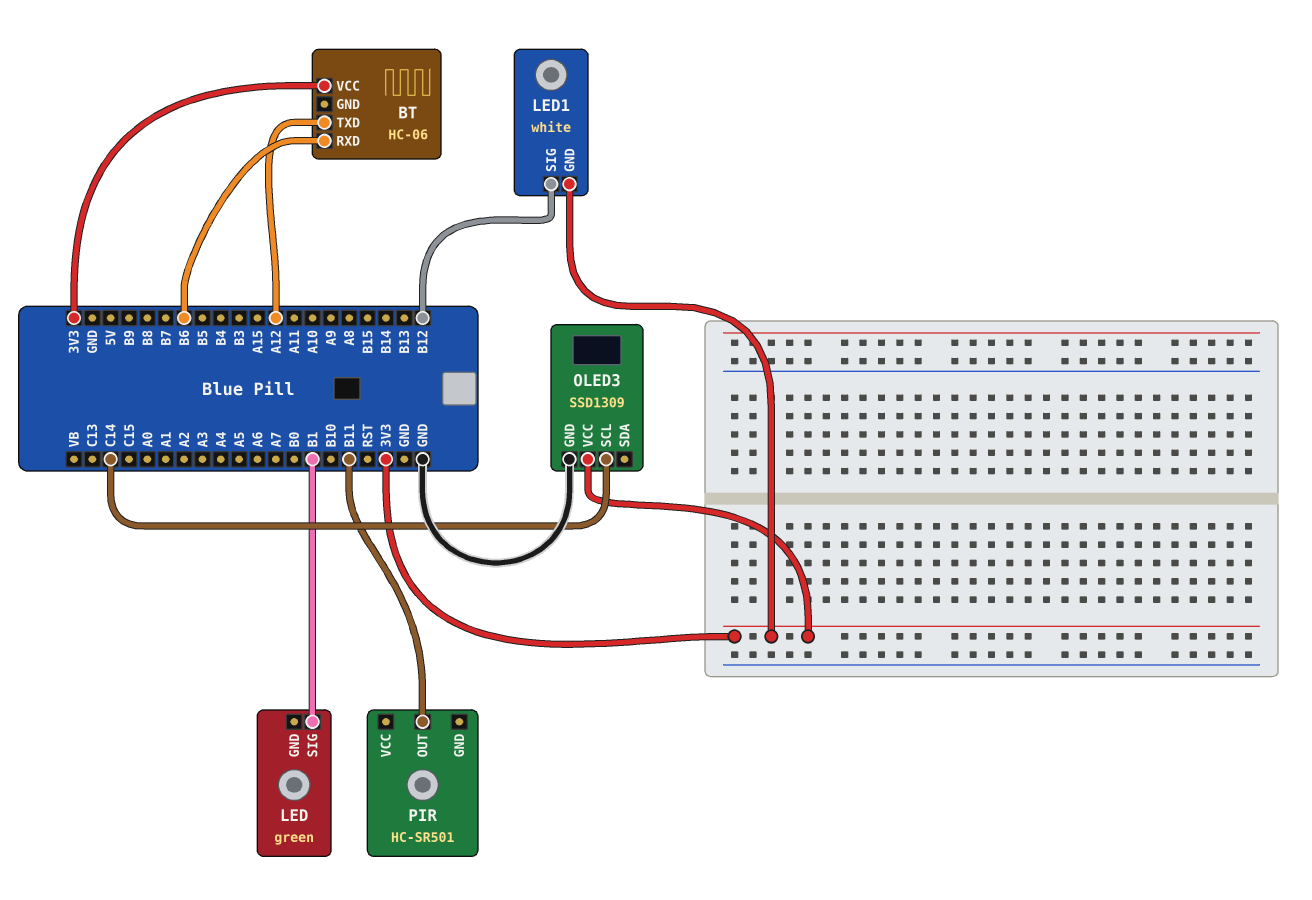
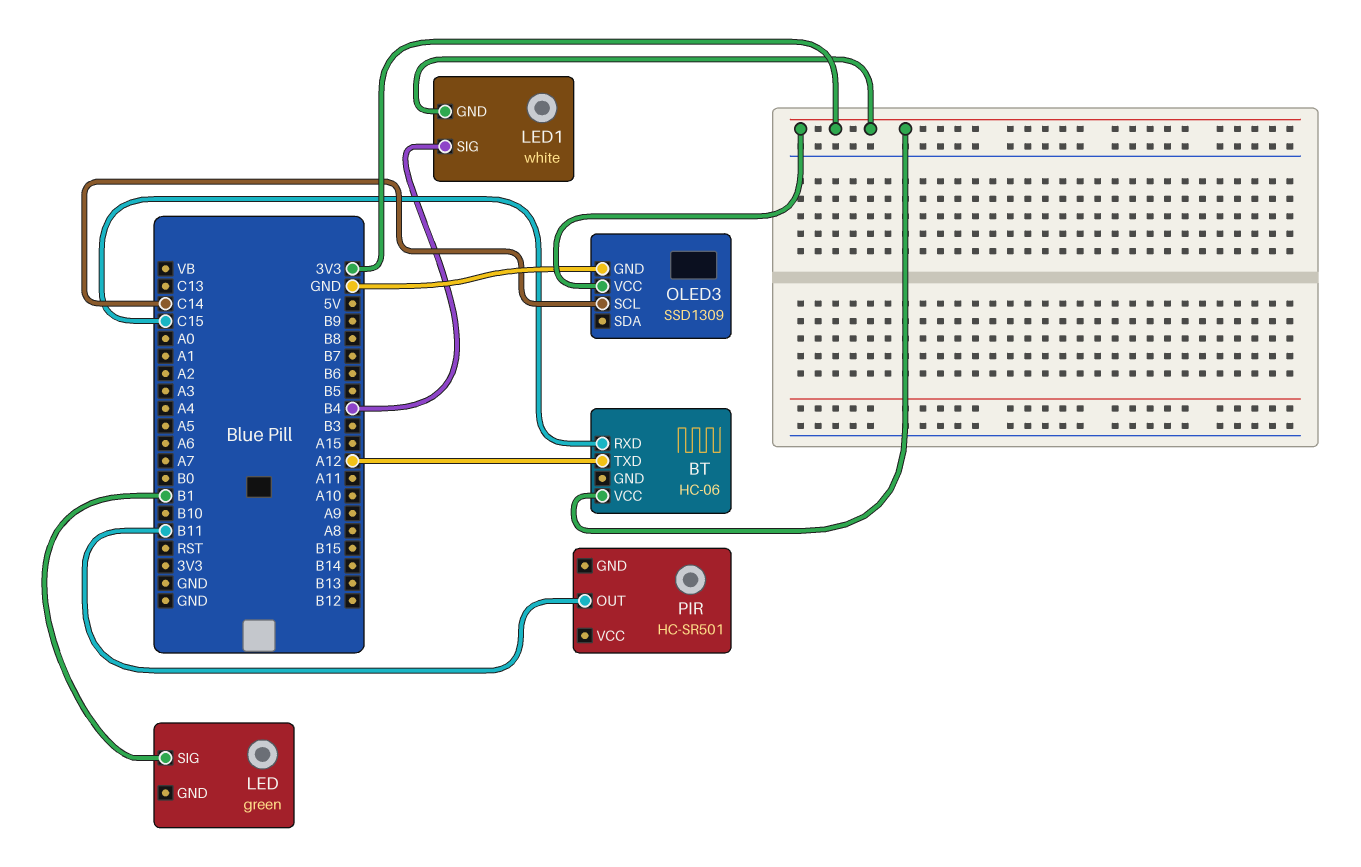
BT pin RXD: B6 -> C15
LED1 pin SIG: B12 -> B4

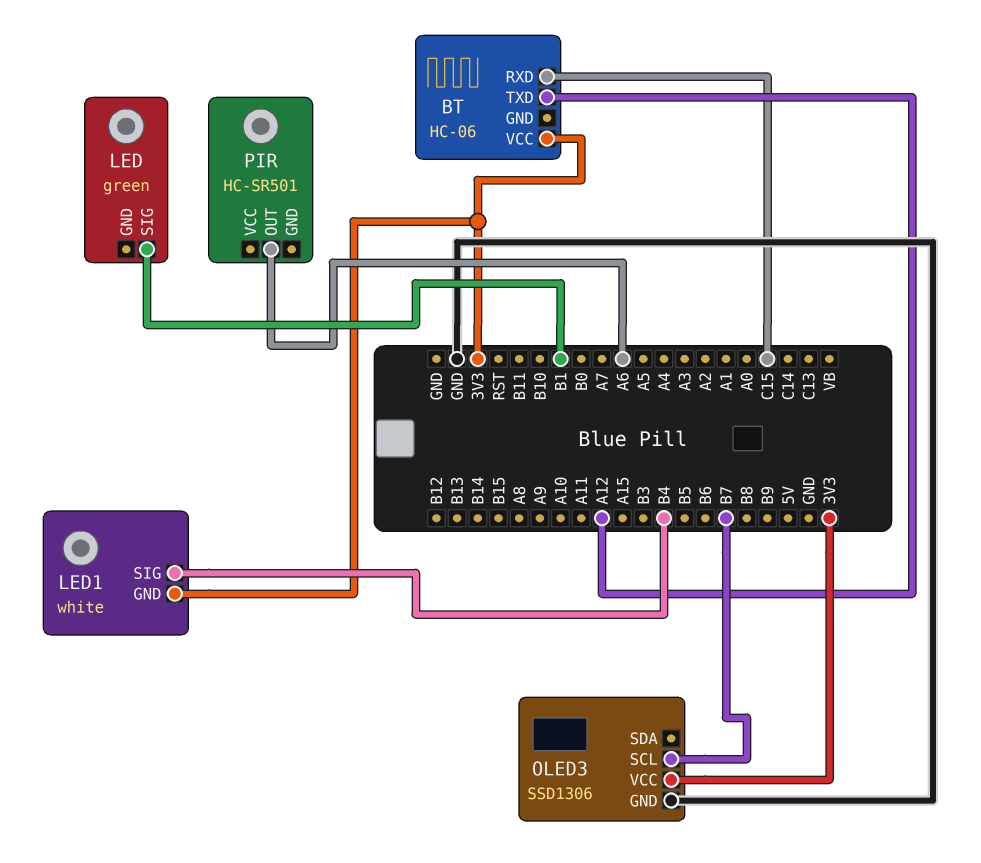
OLED3: SSD1309 -> SSD1306
OLED3 pin SCL: C14 -> B7
PIR pin OUT: B11 -> A6

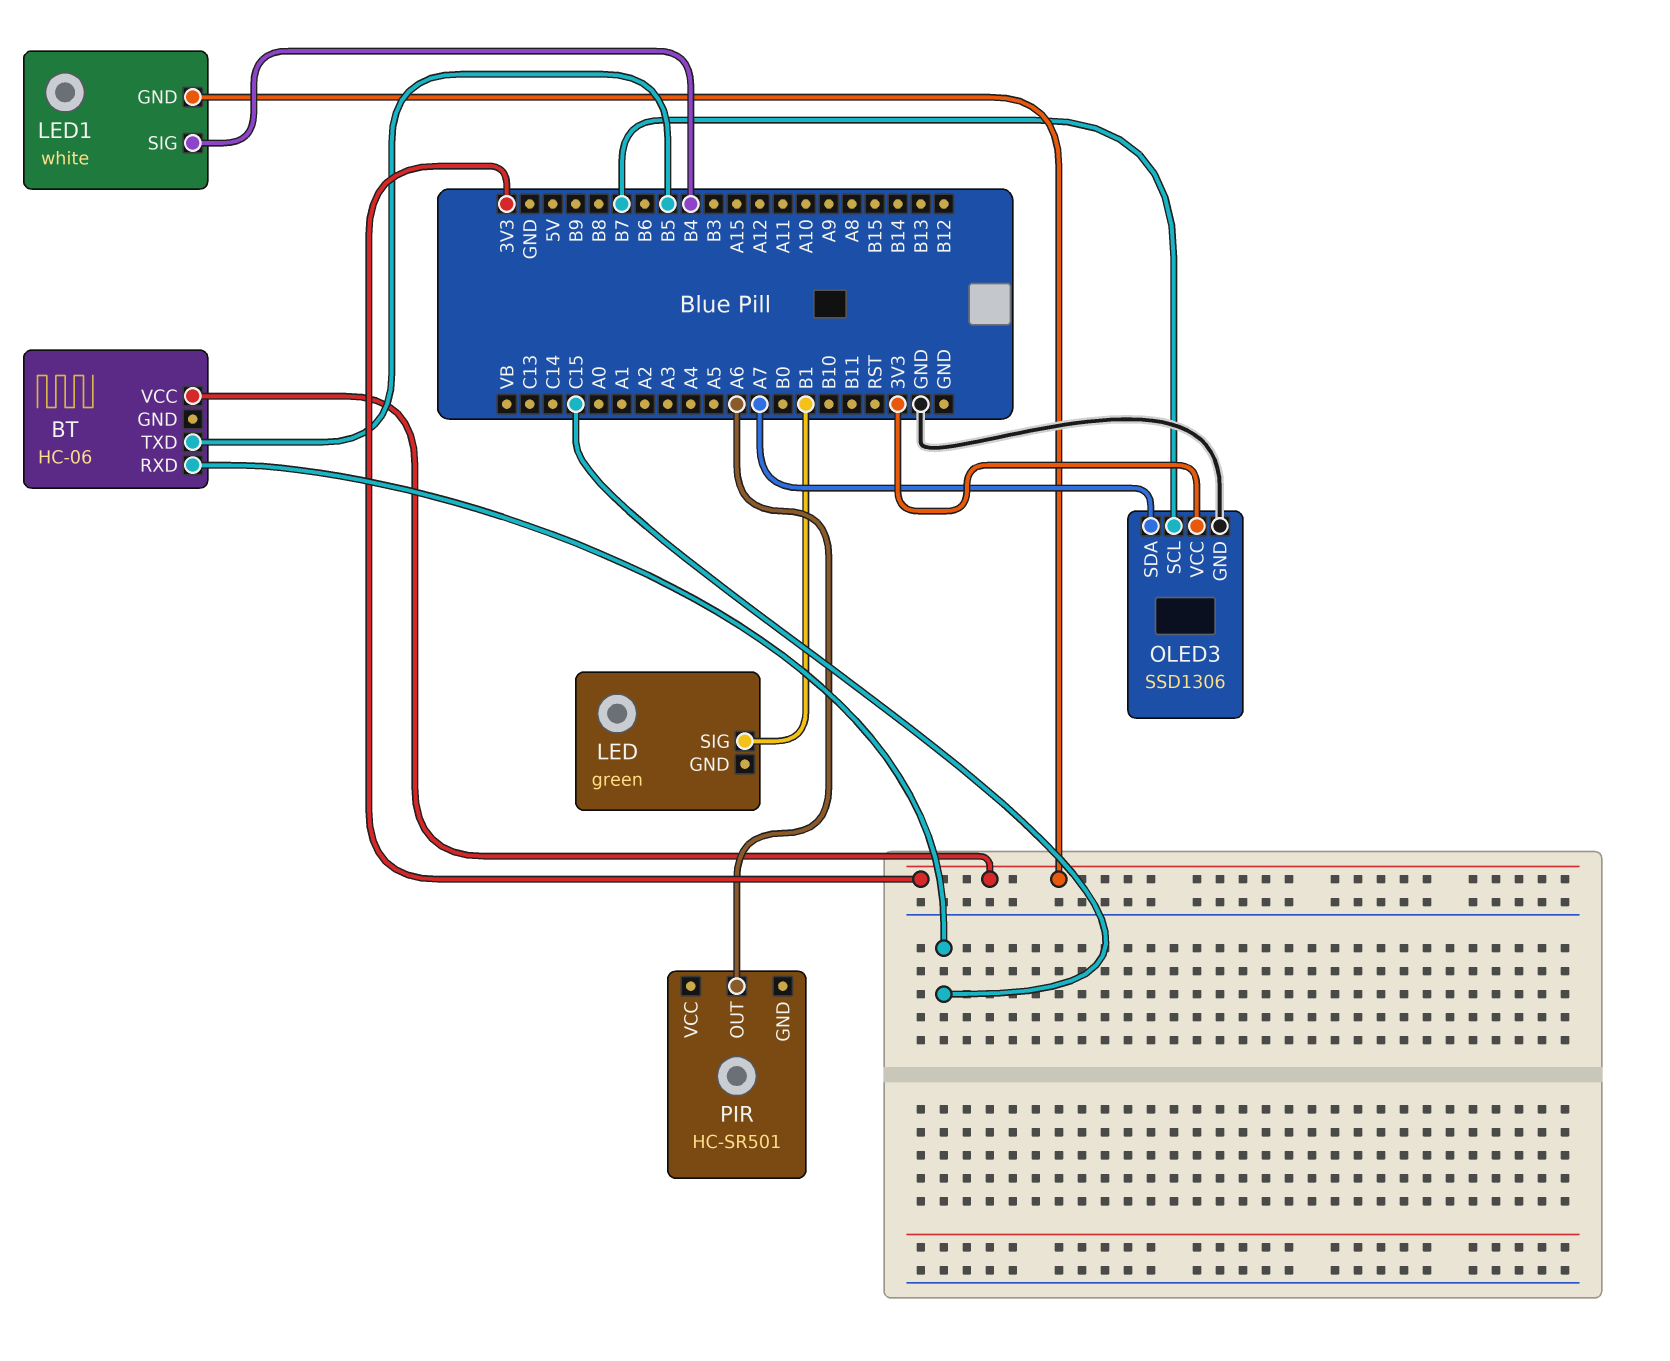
BT pin TXD: A12 -> B5
OLED3 pin SDA: none -> A7

